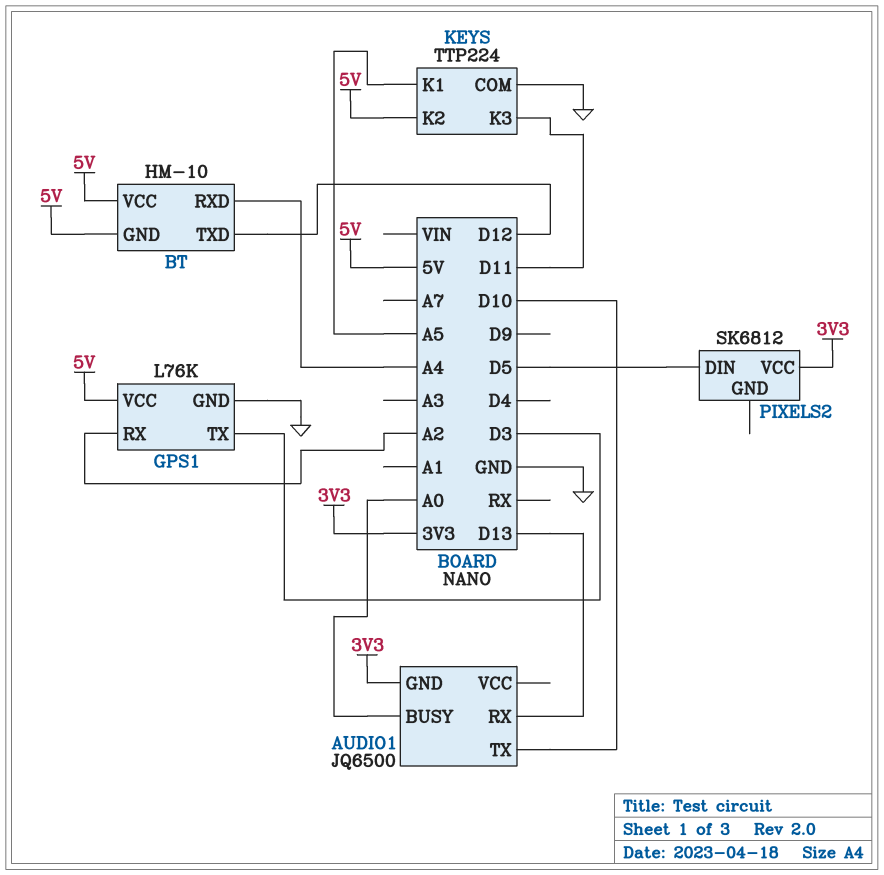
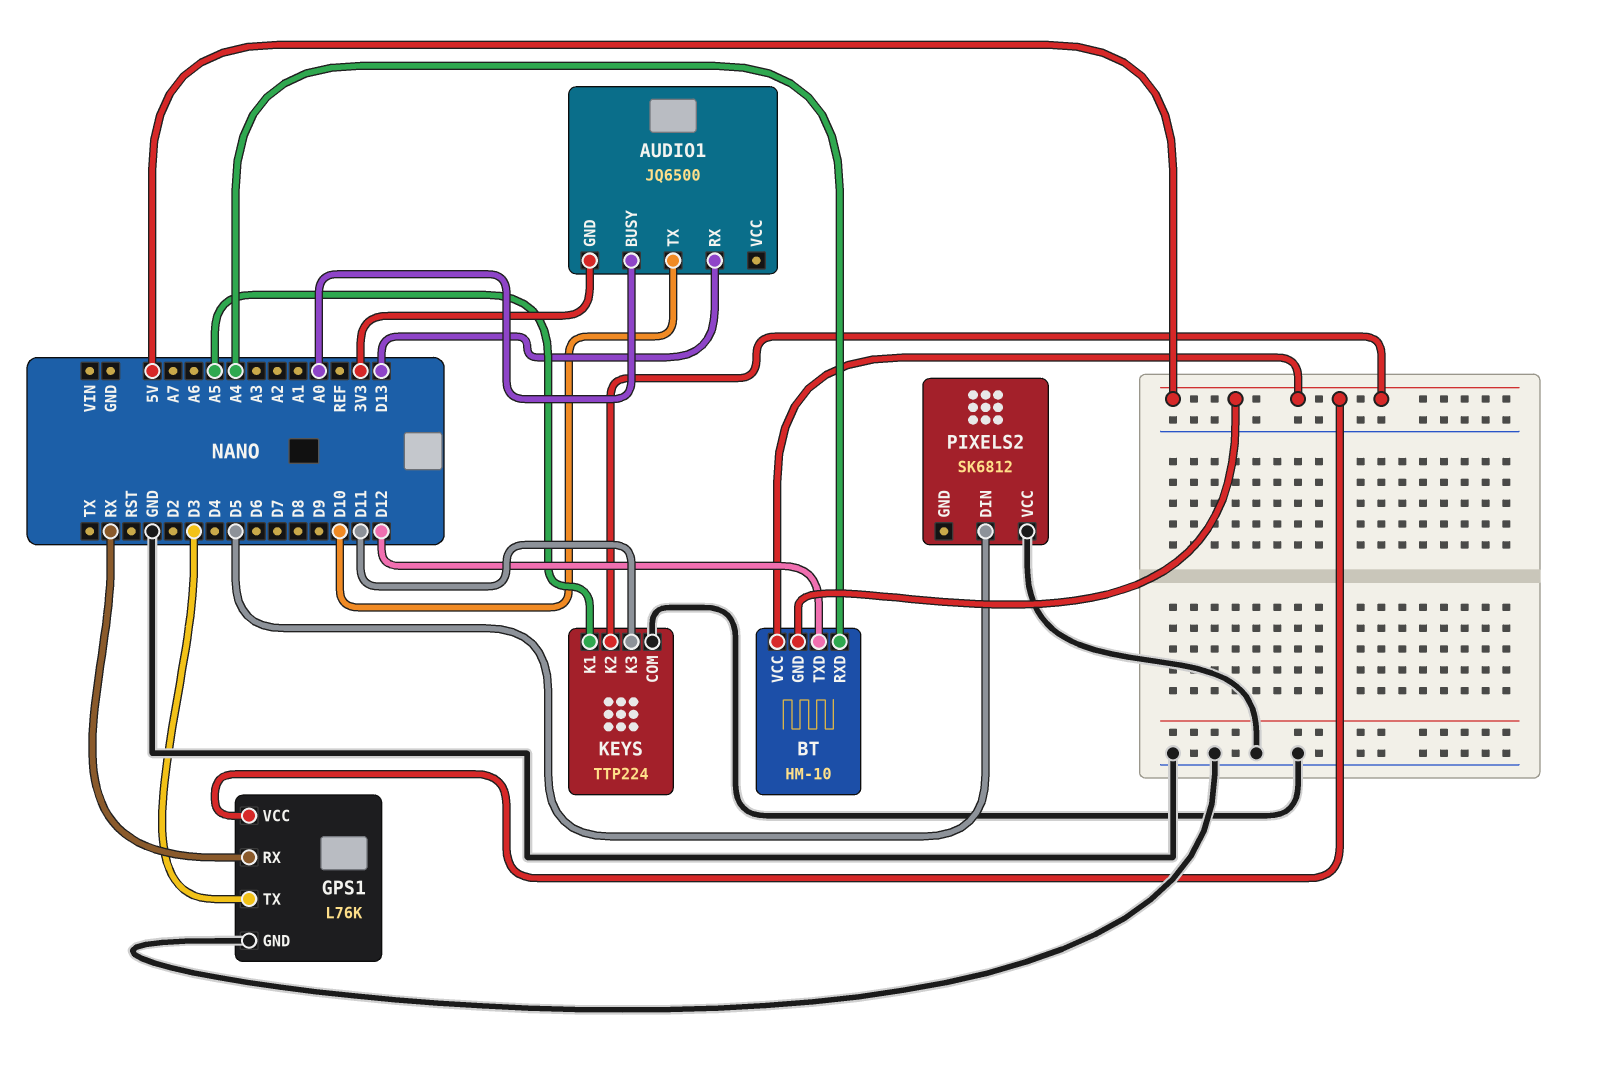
GPS1 pin RX: A2 -> RX
PIXELS2 pin VCC: 3V3 -> GND

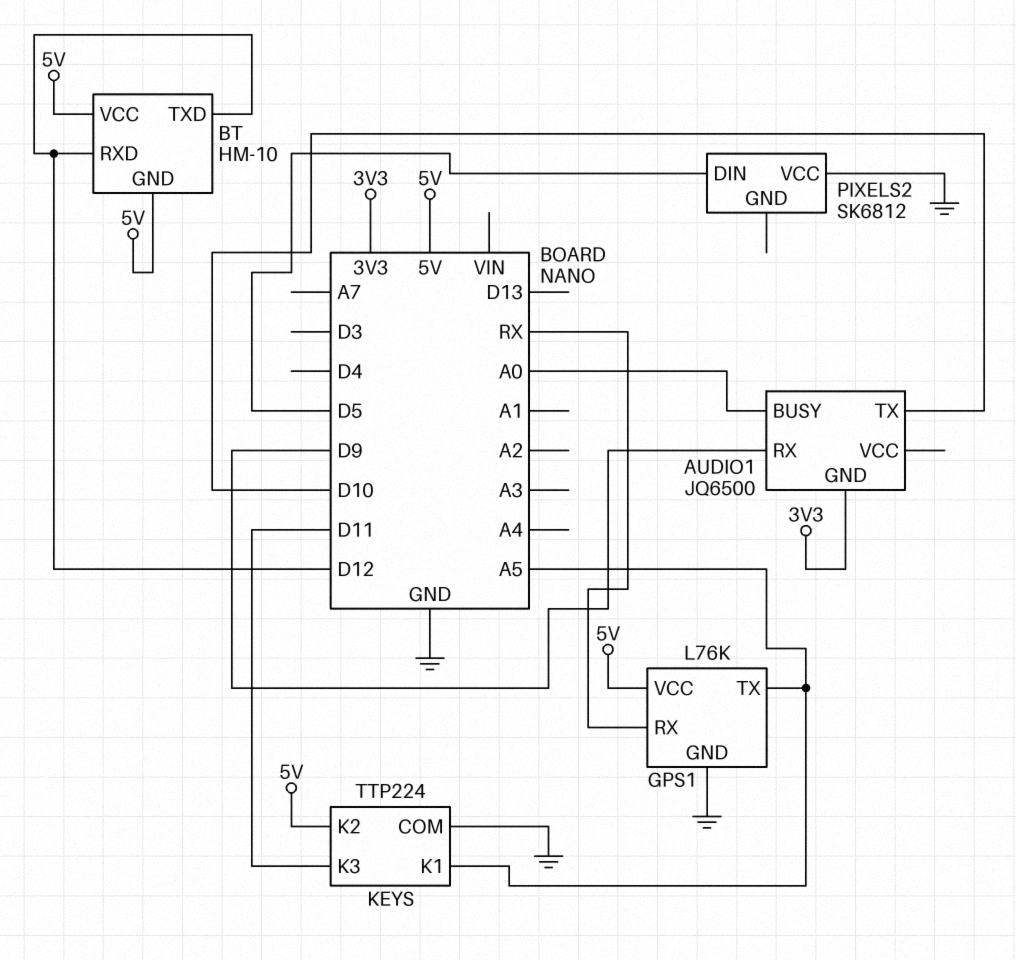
AUDIO1 pin RX: D13 -> D9
BT pin RXD: A4 -> D12
GPS1 pin TX: D3 -> A5

